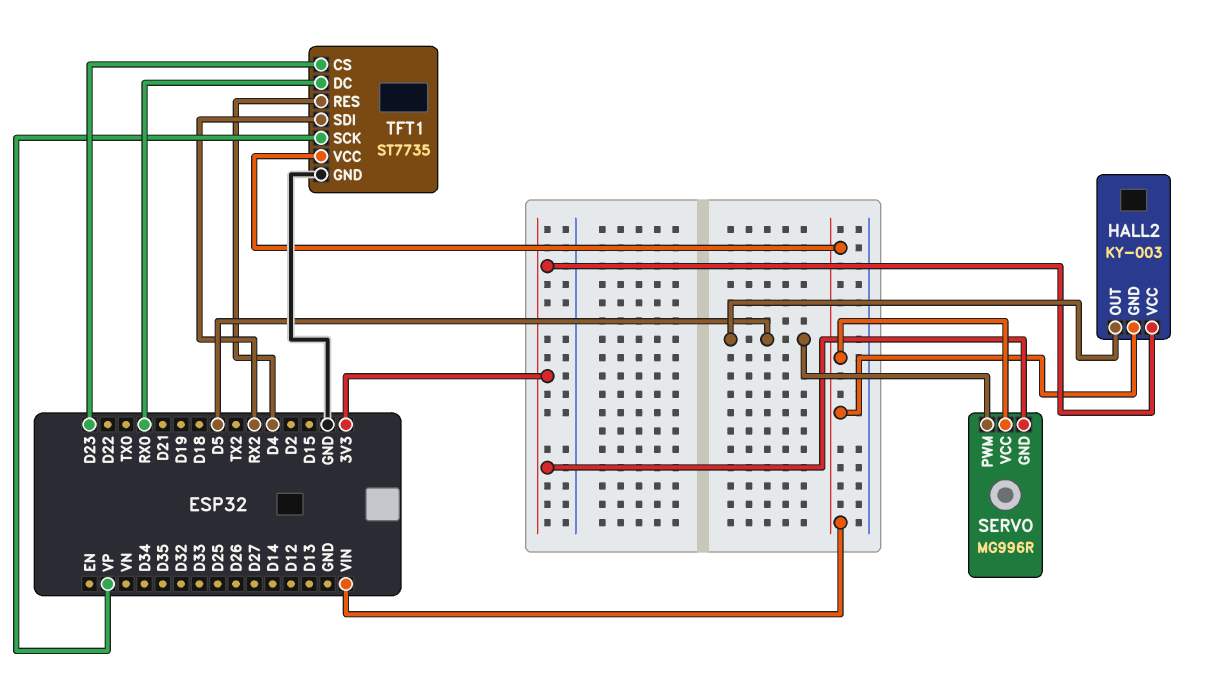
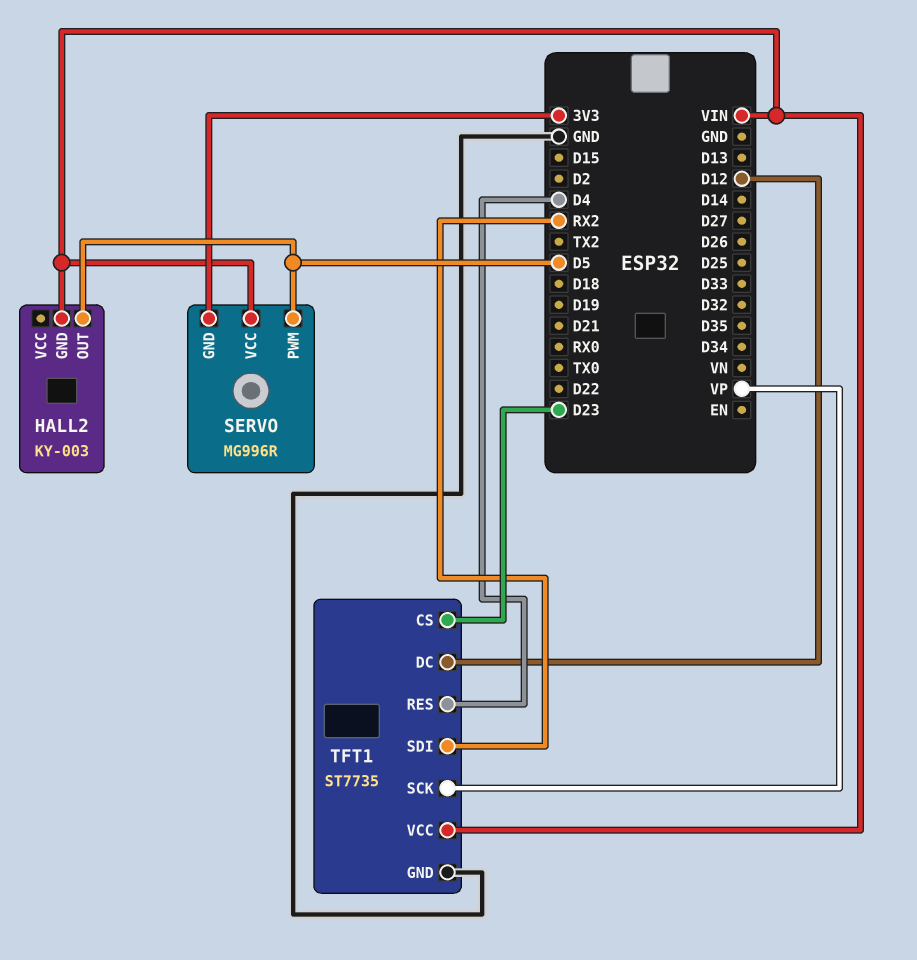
HALL2 pin VCC: 3V3 -> none
TFT1 pin DC: RX0 -> D12

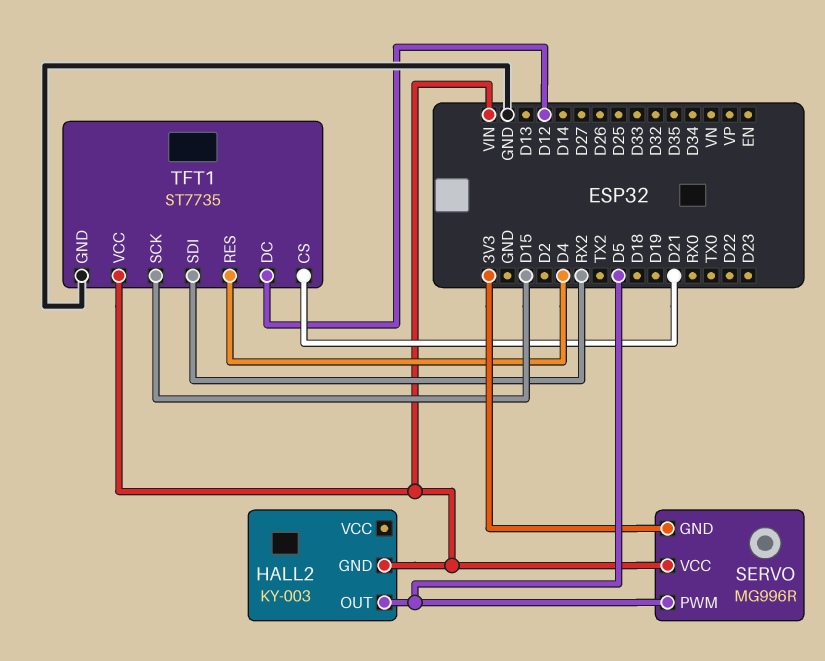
TFT1 pin CS: D23 -> D21
TFT1 pin SCK: VP -> D15

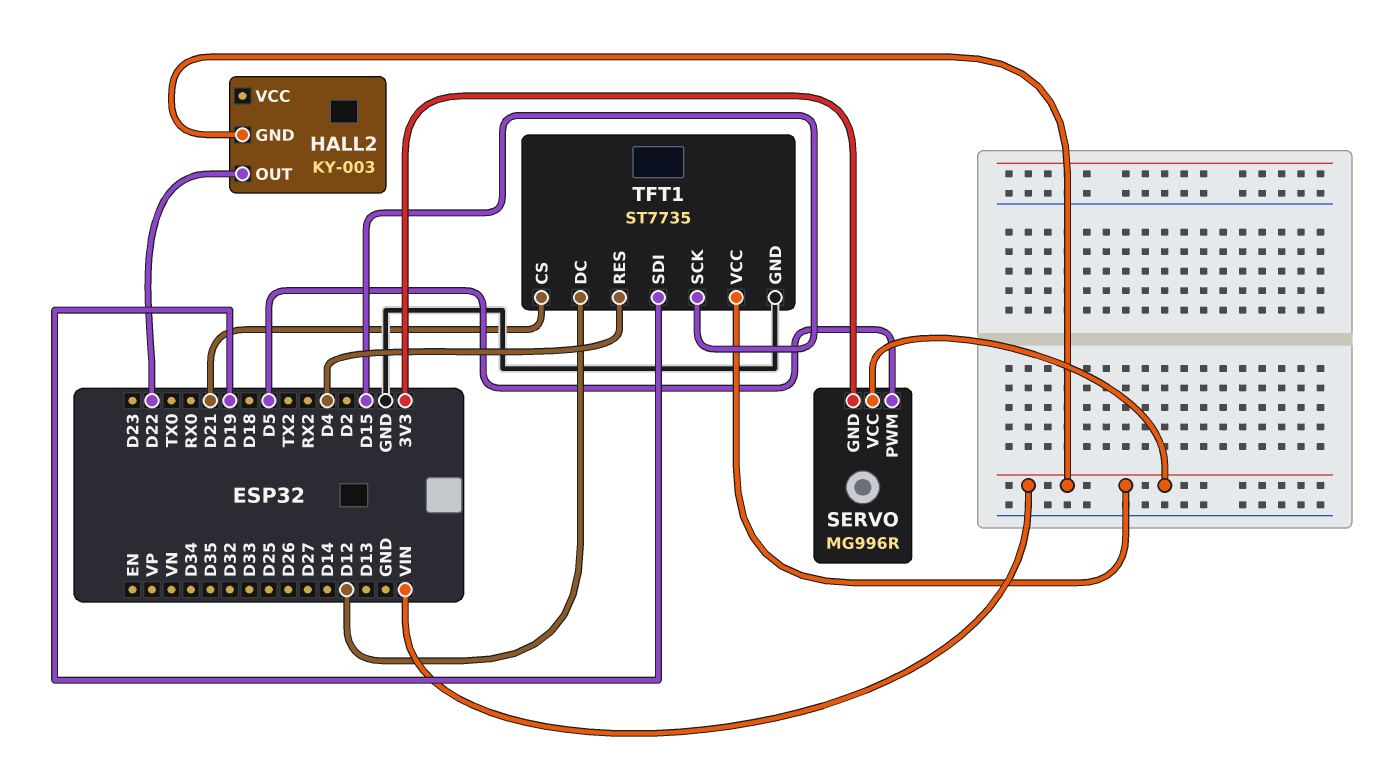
HALL2 pin OUT: D5 -> D22
TFT1 pin SDI: RX2 -> D19

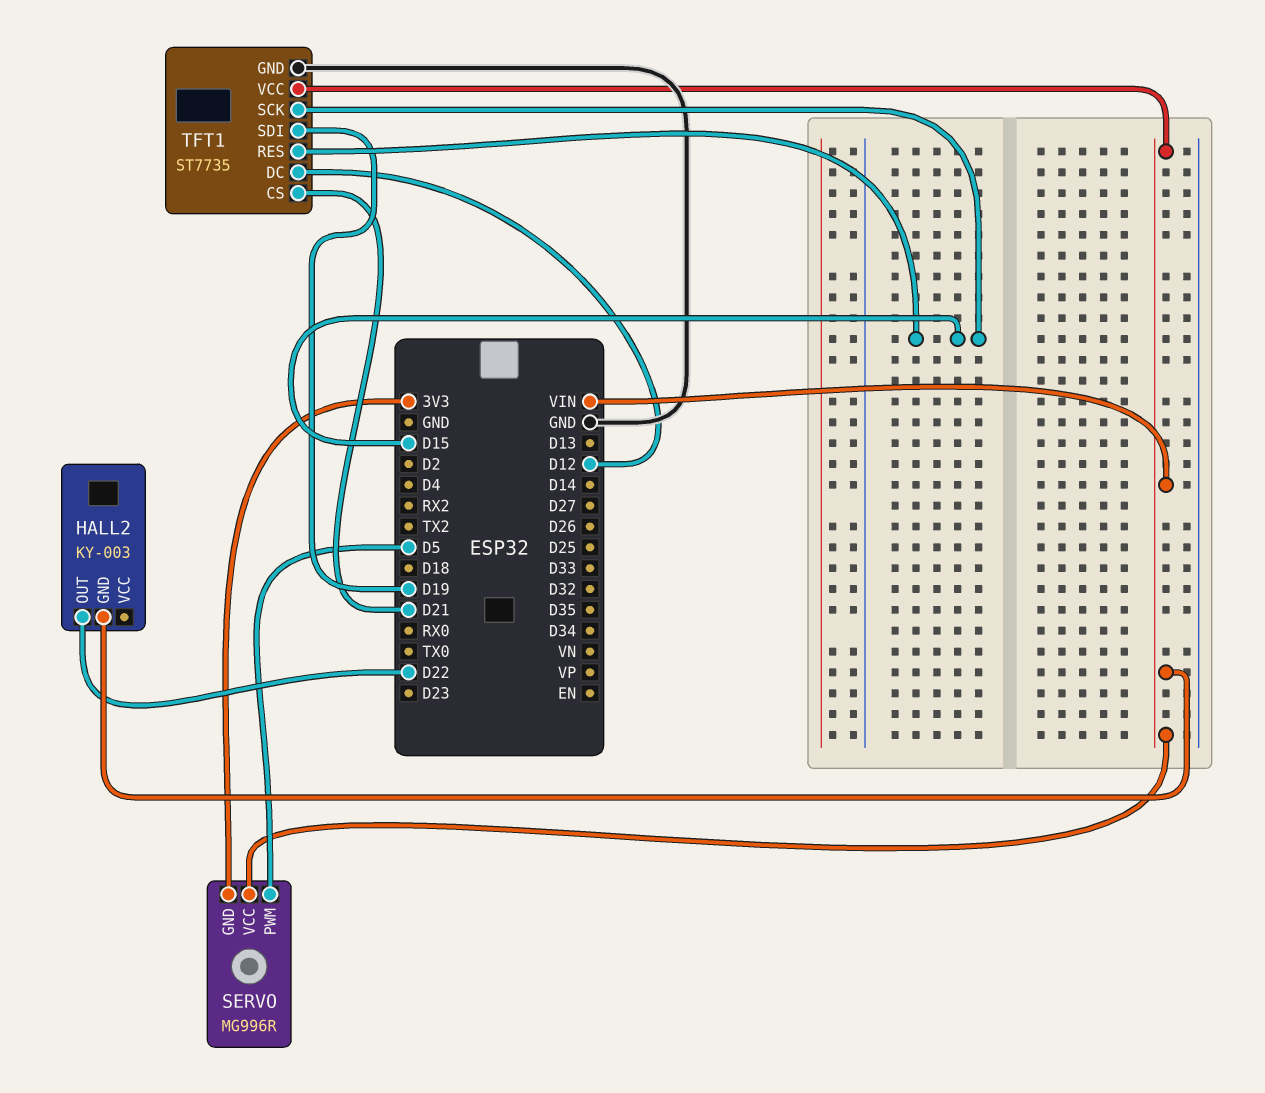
TFT1 pin RES: D4 -> D15

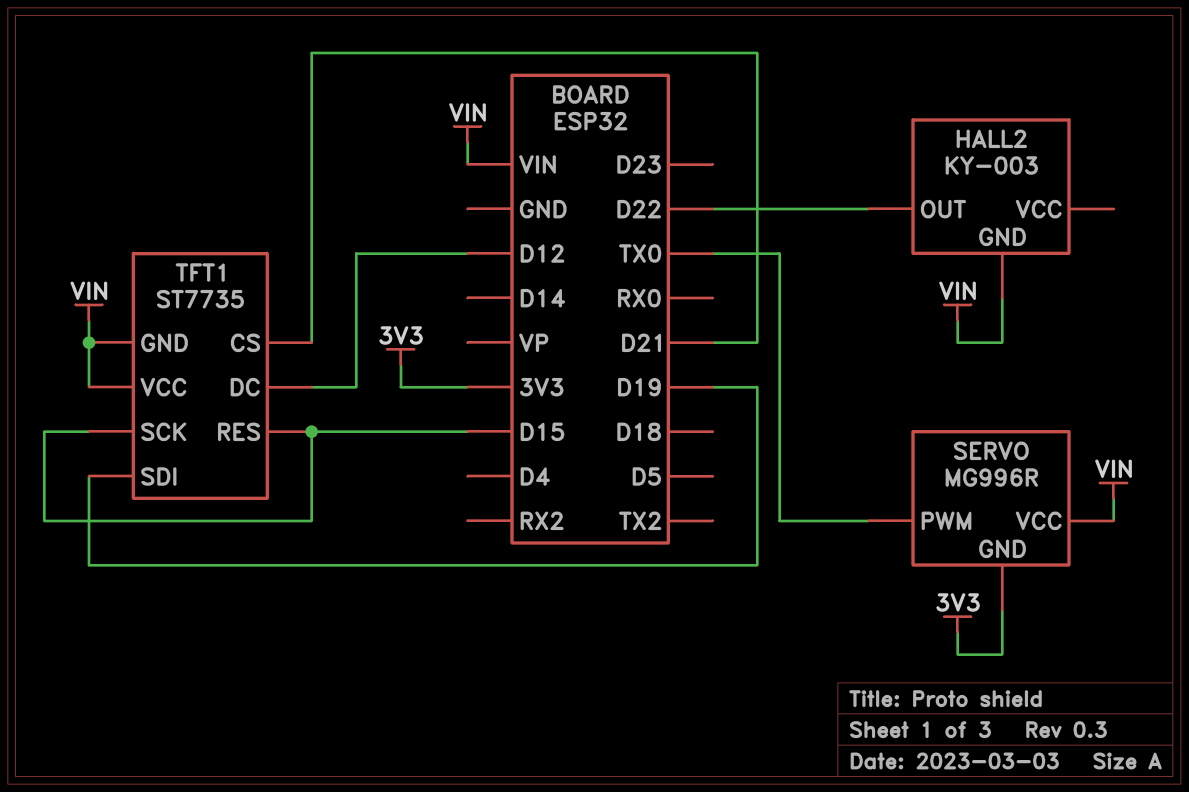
SERVO pin PWM: D5 -> TX0
TFT1 pin GND: GND -> VIN

